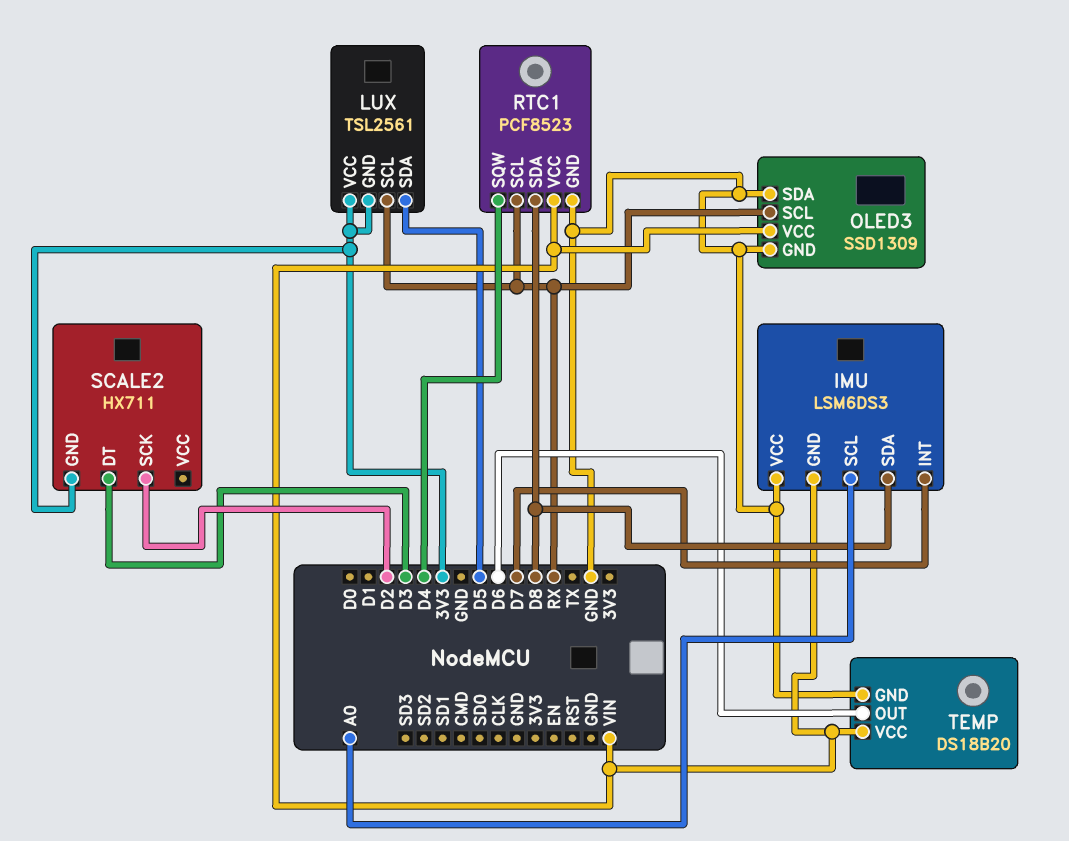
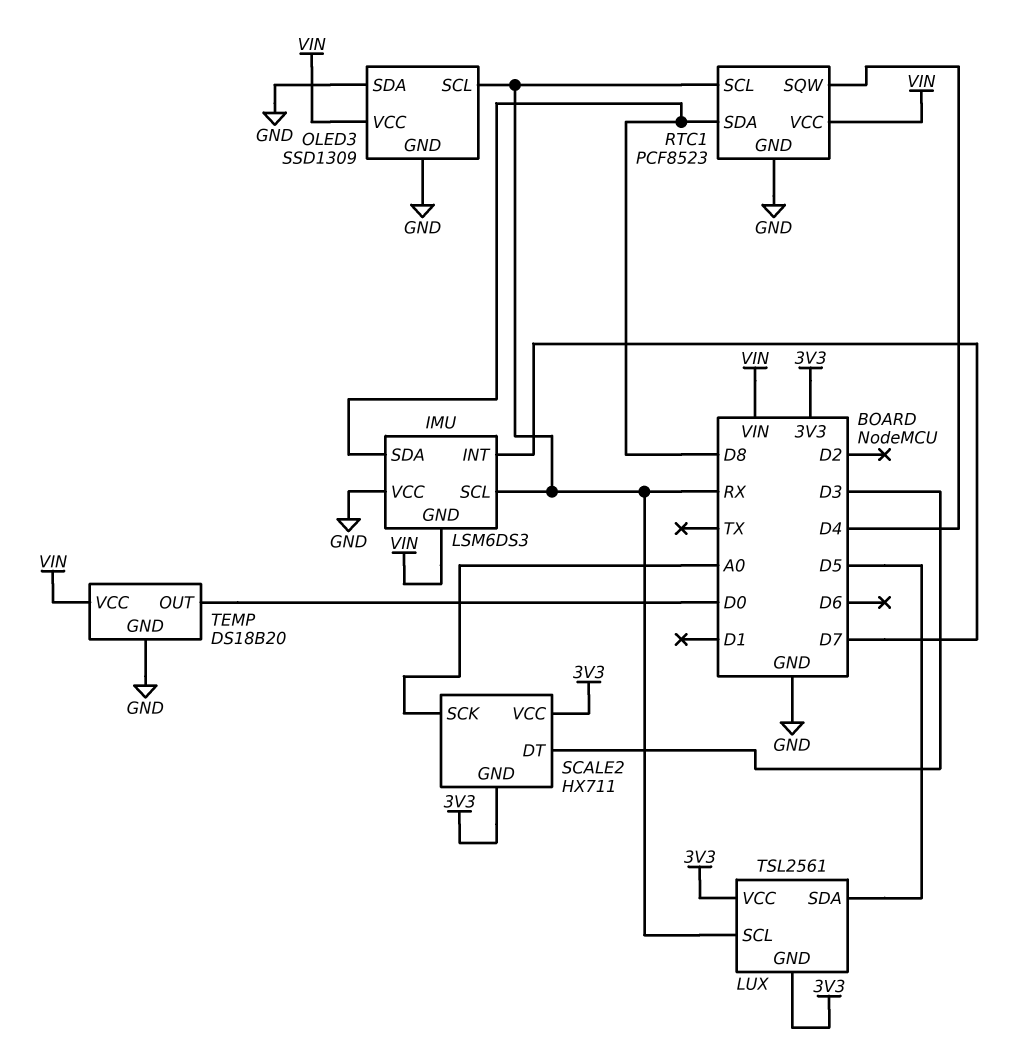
IMU pin SCL: A0 -> RX
SCALE2 pin SCK: D2 -> A0
SCALE2 pin VCC: none -> 3V3
TEMP pin OUT: D6 -> D0

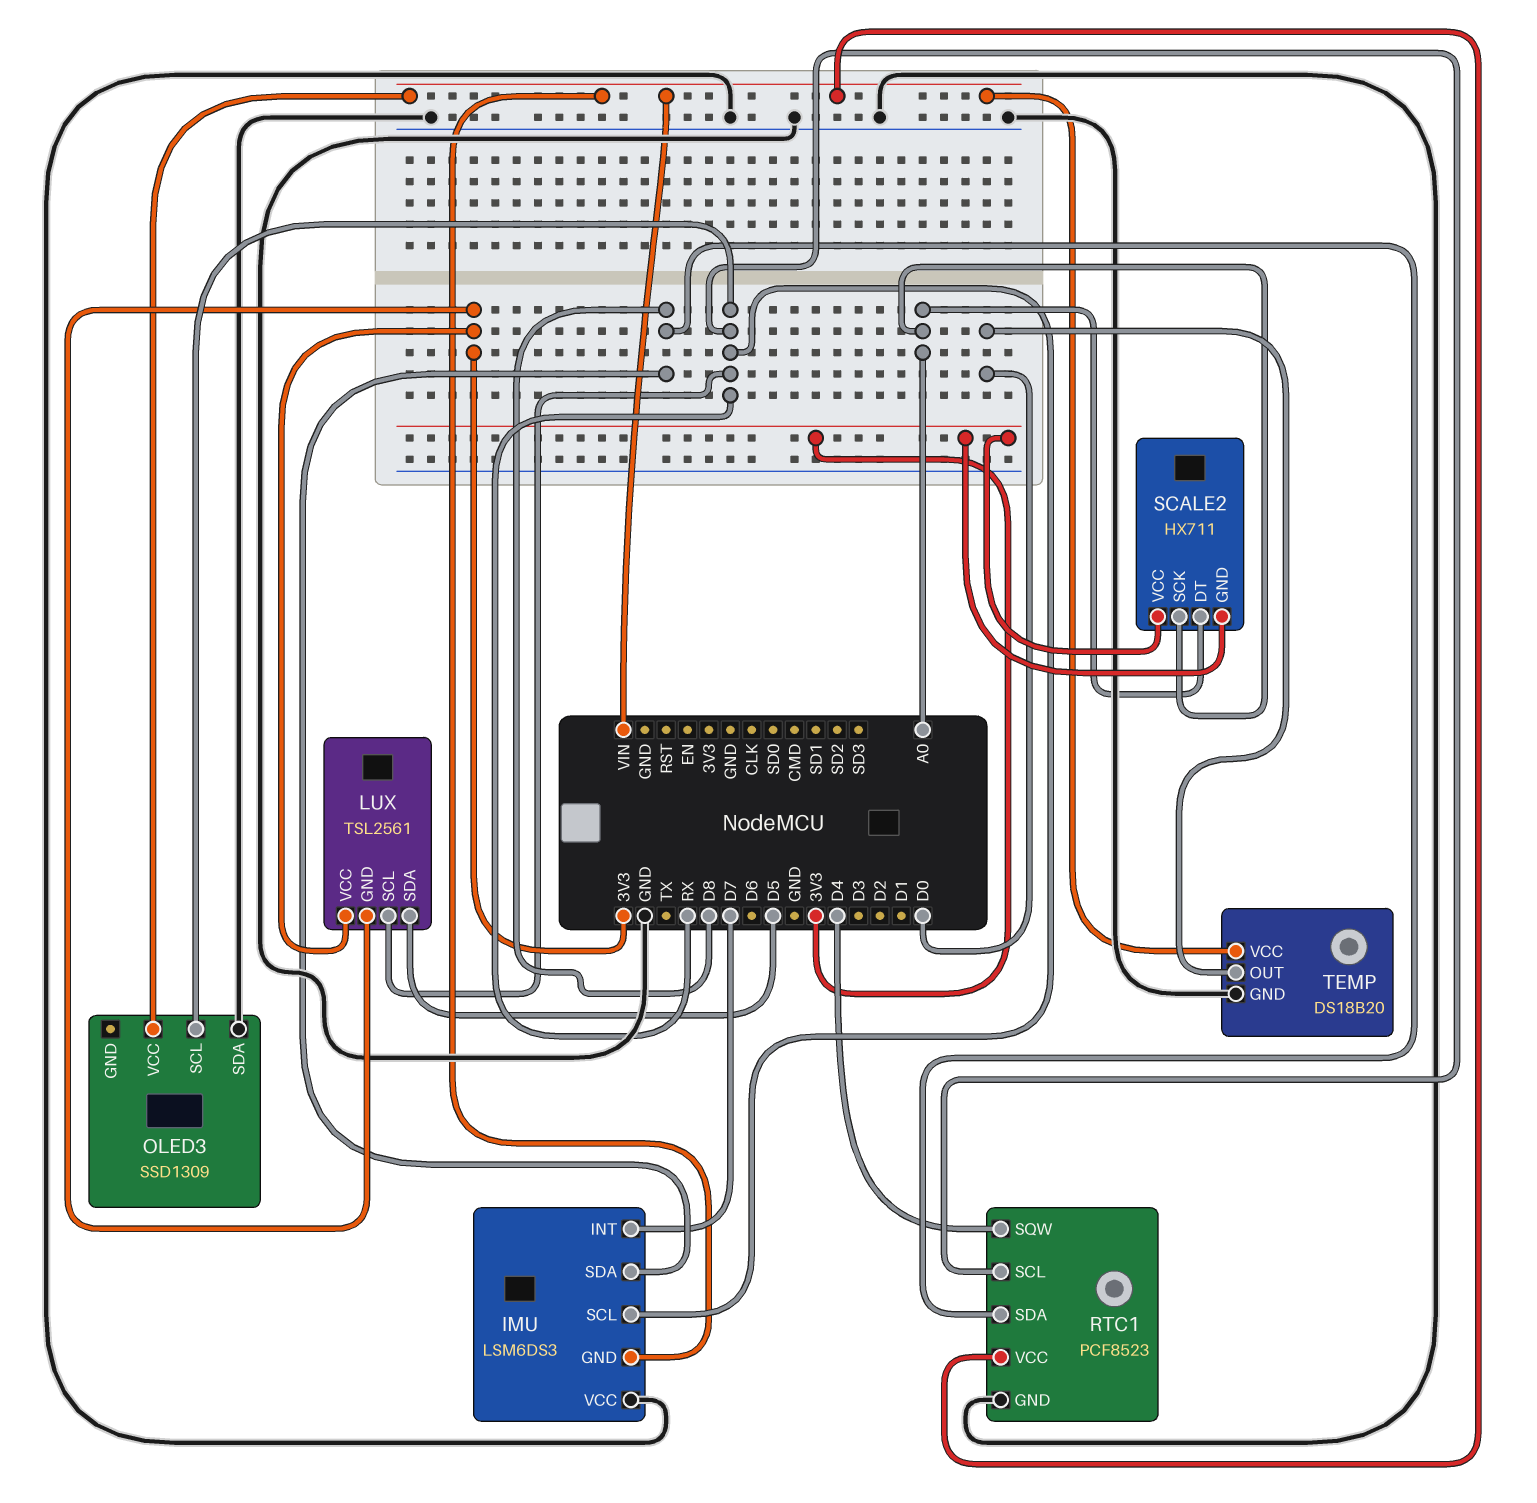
OLED3 pin GND: GND -> none
SCALE2 pin DT: D3 -> A0

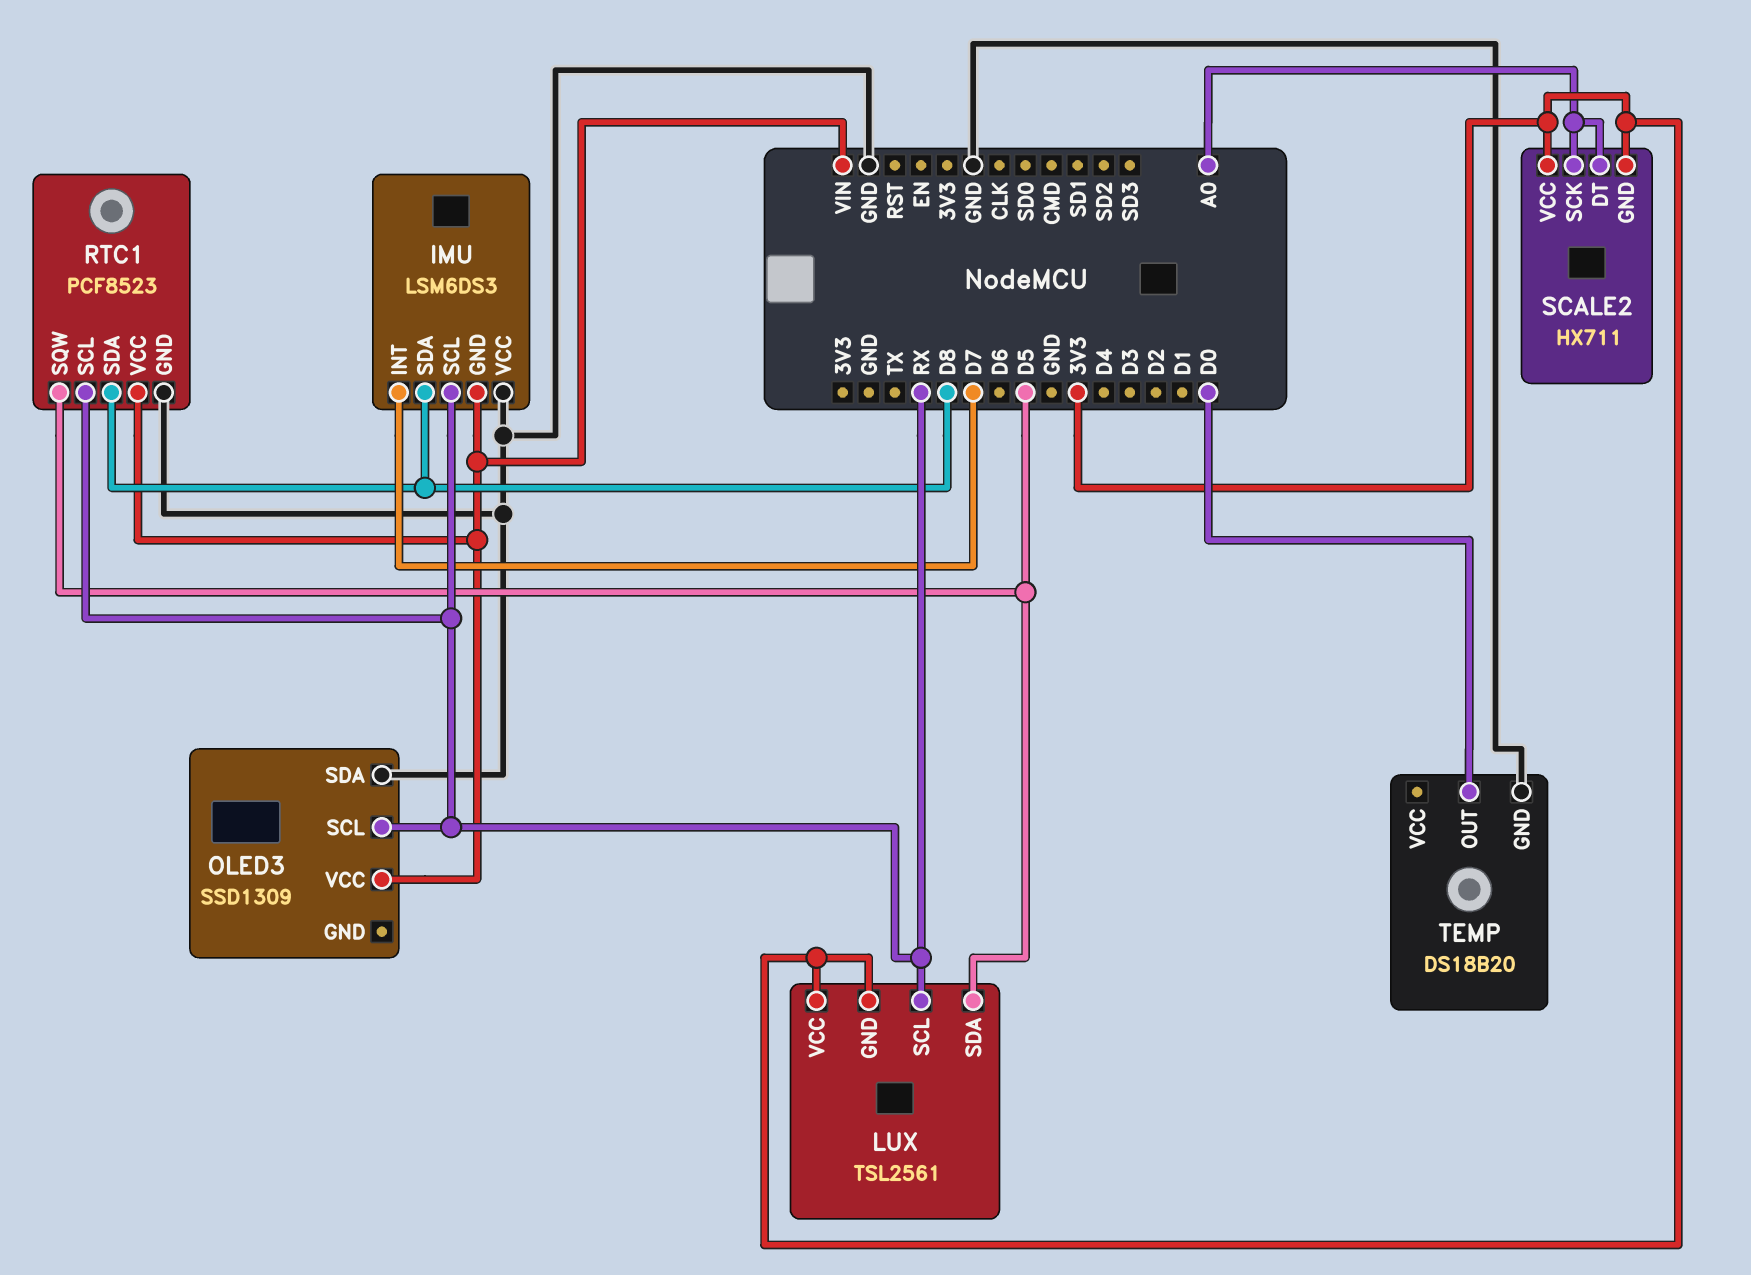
RTC1 pin SQW: D4 -> D5
TEMP pin VCC: VIN -> none

